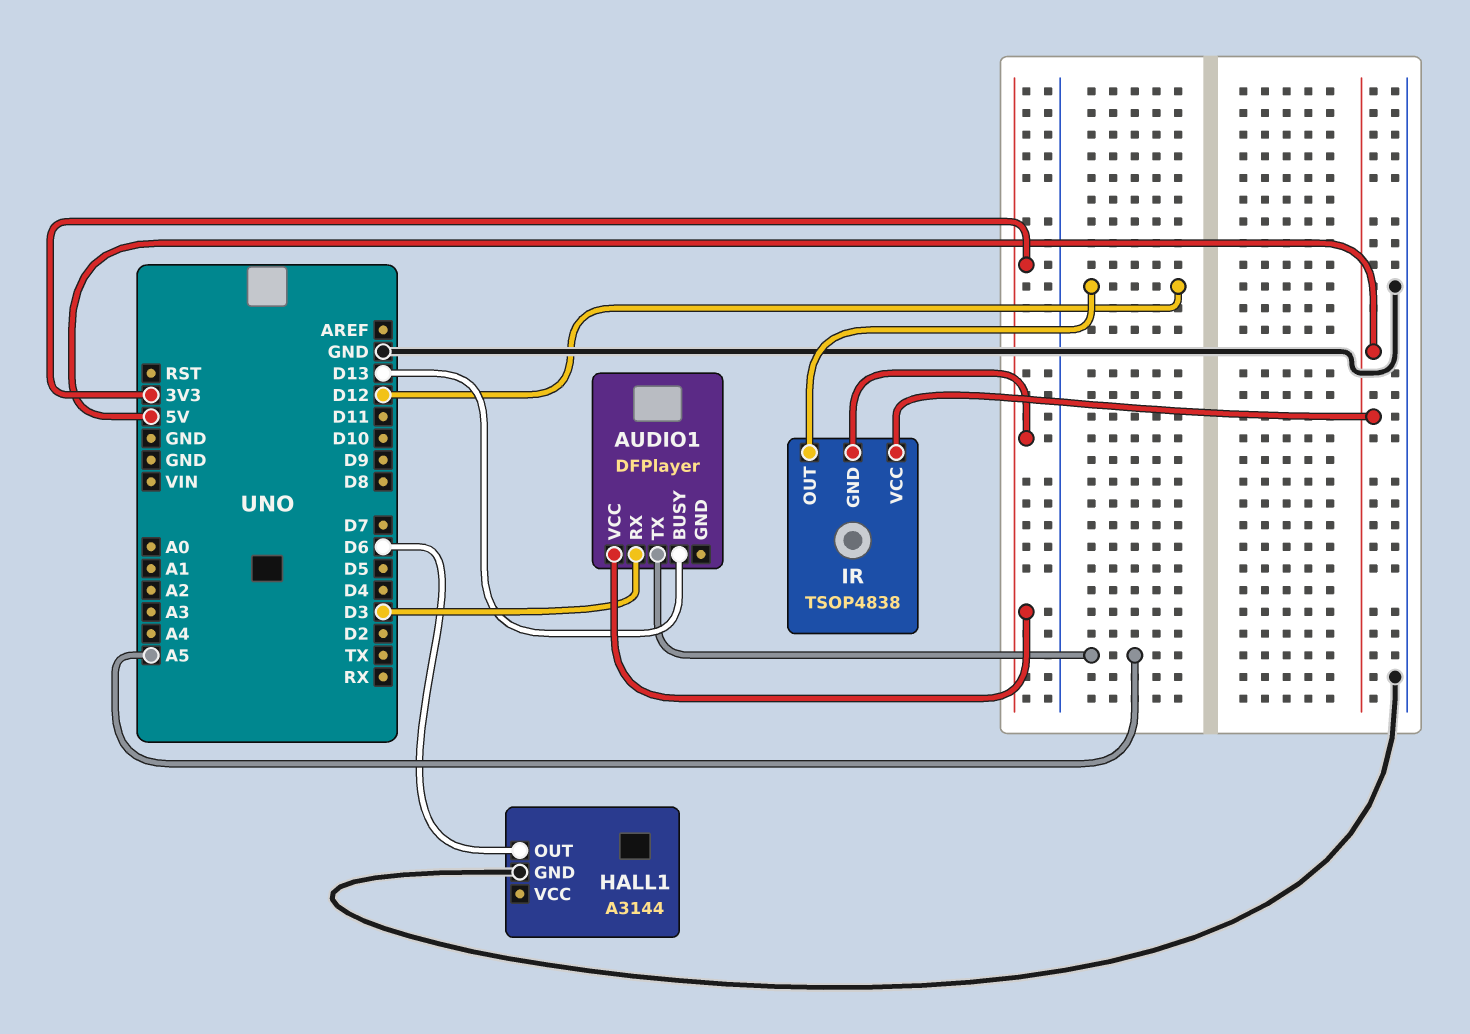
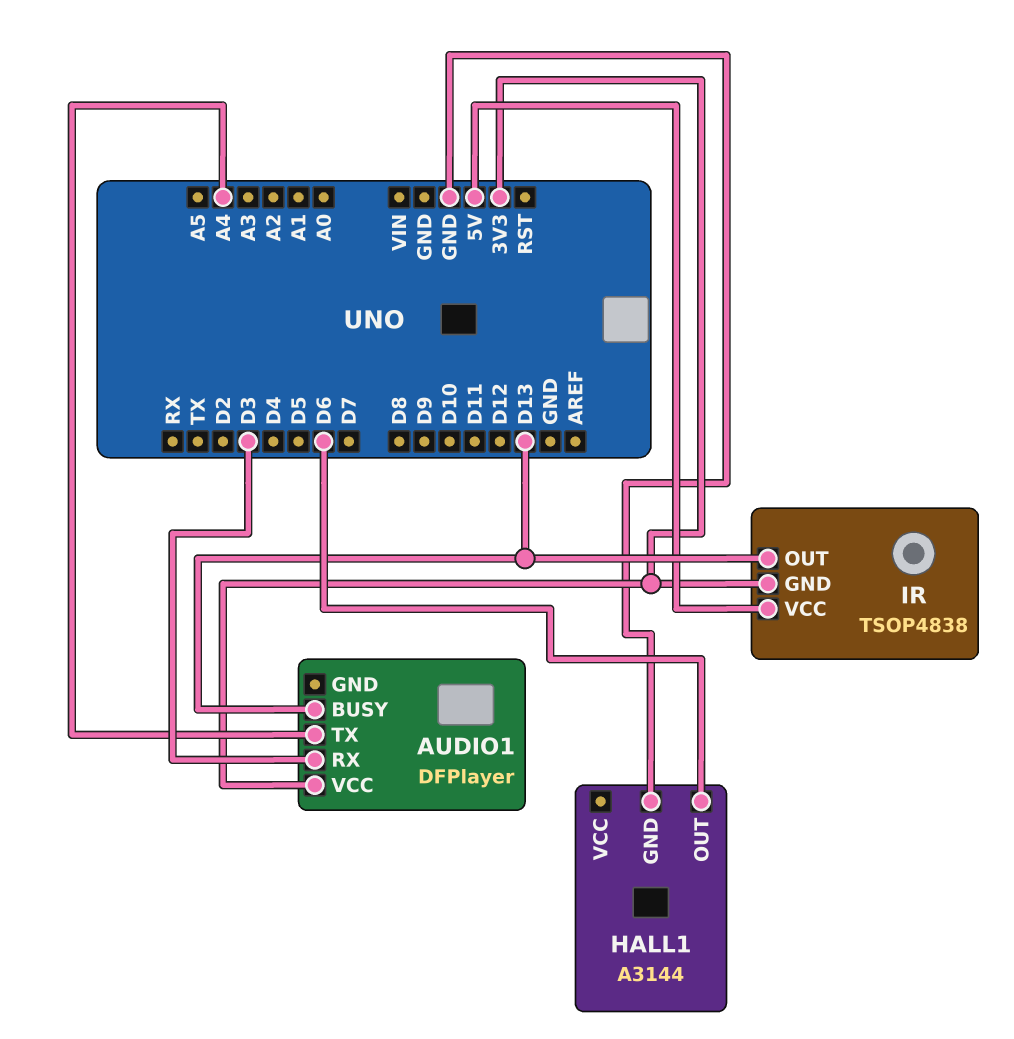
AUDIO1 pin TX: A5 -> A4
IR pin OUT: D12 -> D13

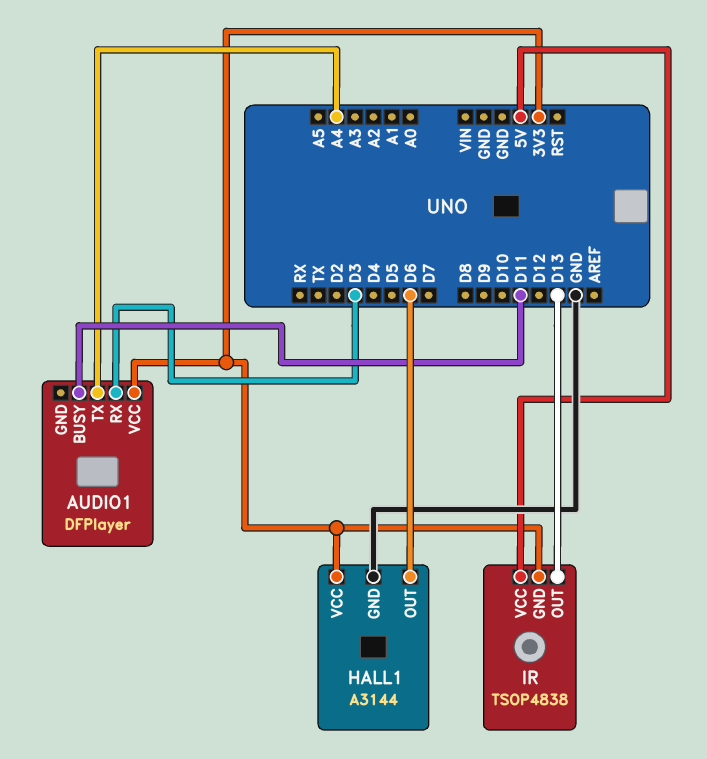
AUDIO1 pin BUSY: D13 -> D11
HALL1 pin VCC: none -> 3V3

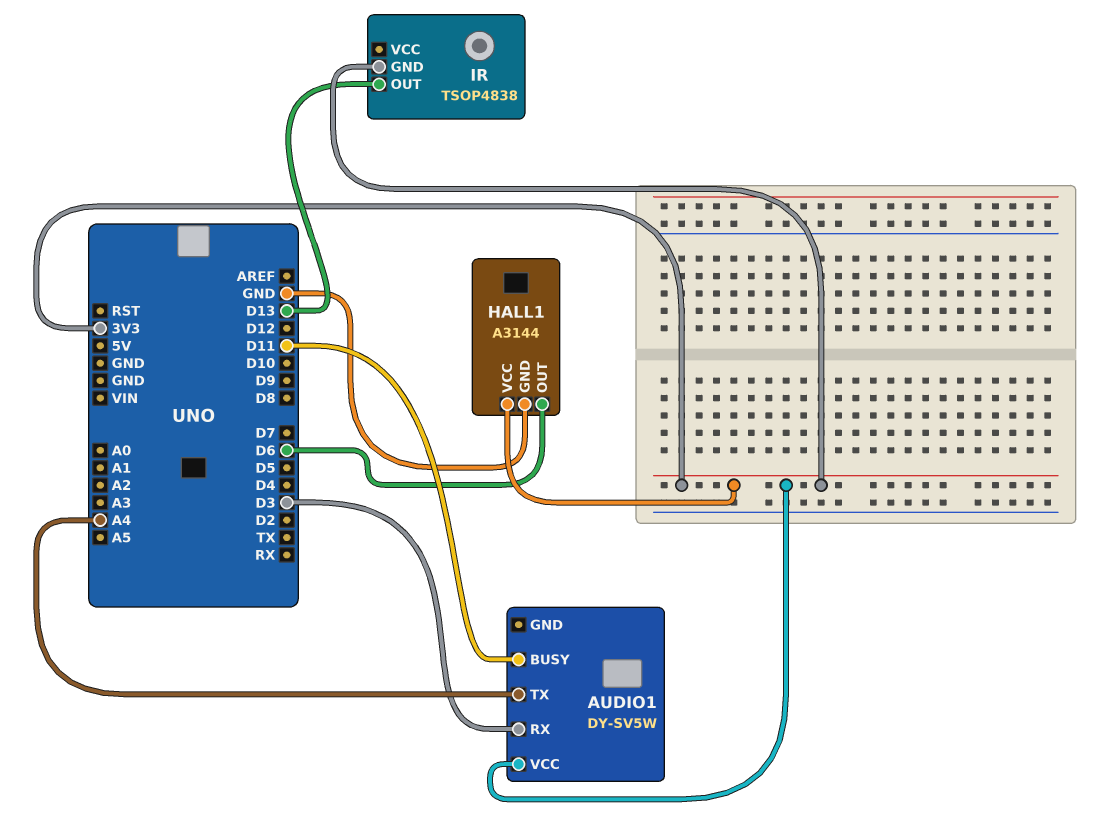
AUDIO1: DFPlayer -> DY-SV5W
IR pin VCC: 5V -> none

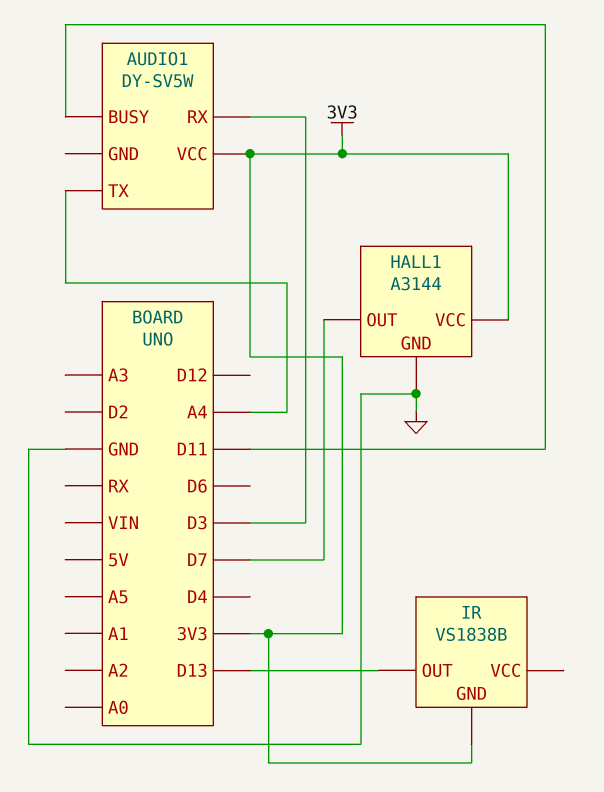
HALL1 pin OUT: D6 -> D7
IR: TSOP4838 -> VS1838B

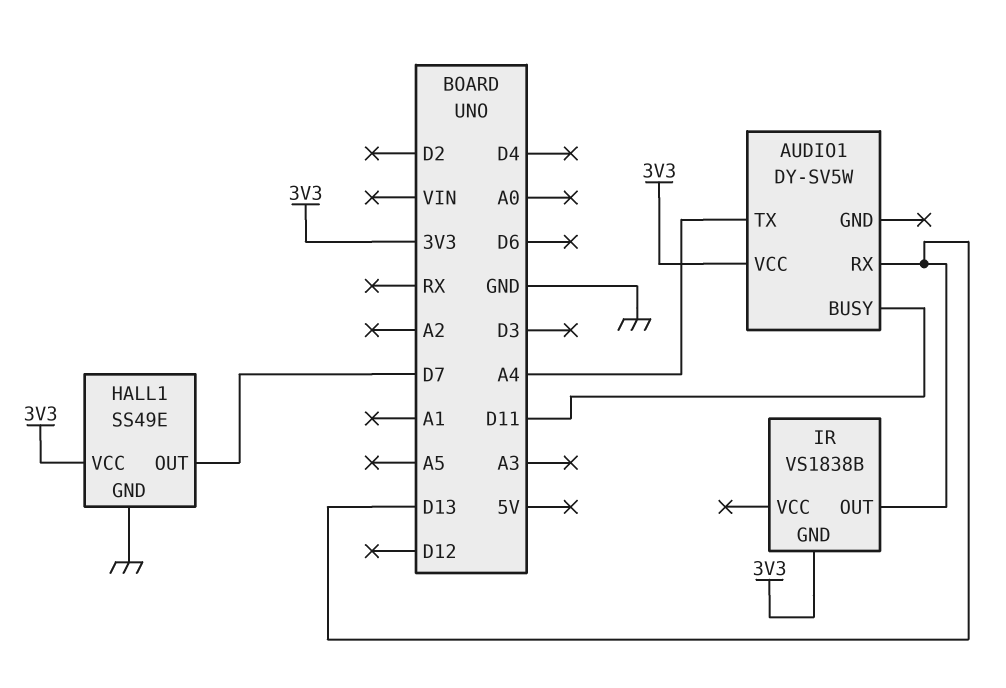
AUDIO1 pin RX: D3 -> D13
HALL1: A3144 -> SS49E

